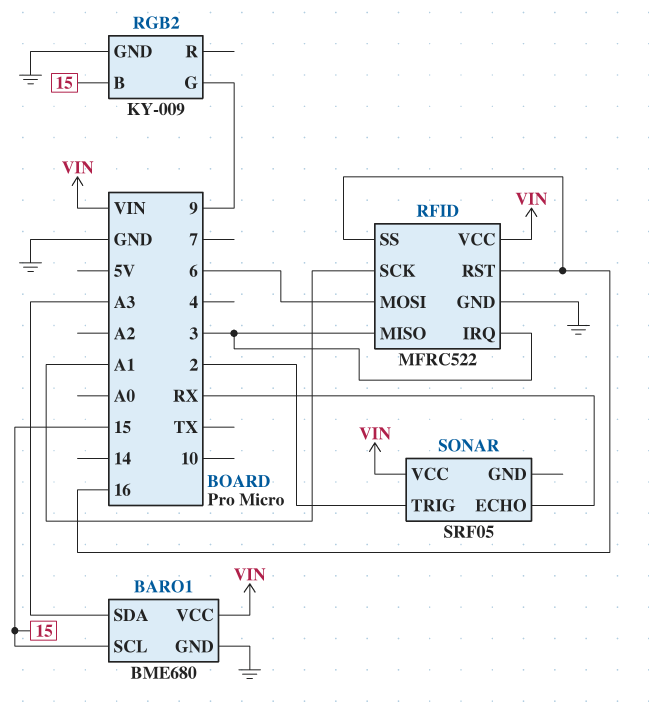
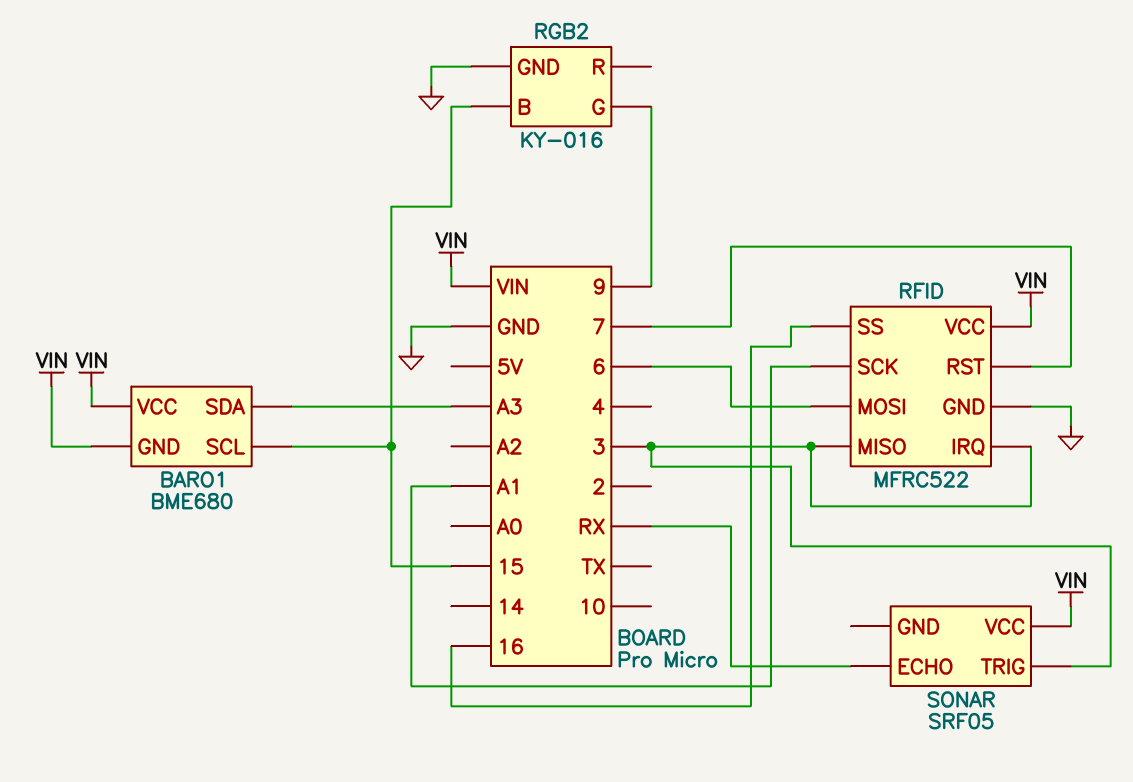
BARO1 pin GND: GND -> VIN
RFID pin RST: 16 -> 7
RGB2: KY-009 -> KY-016
SONAR pin TRIG: 2 -> 3

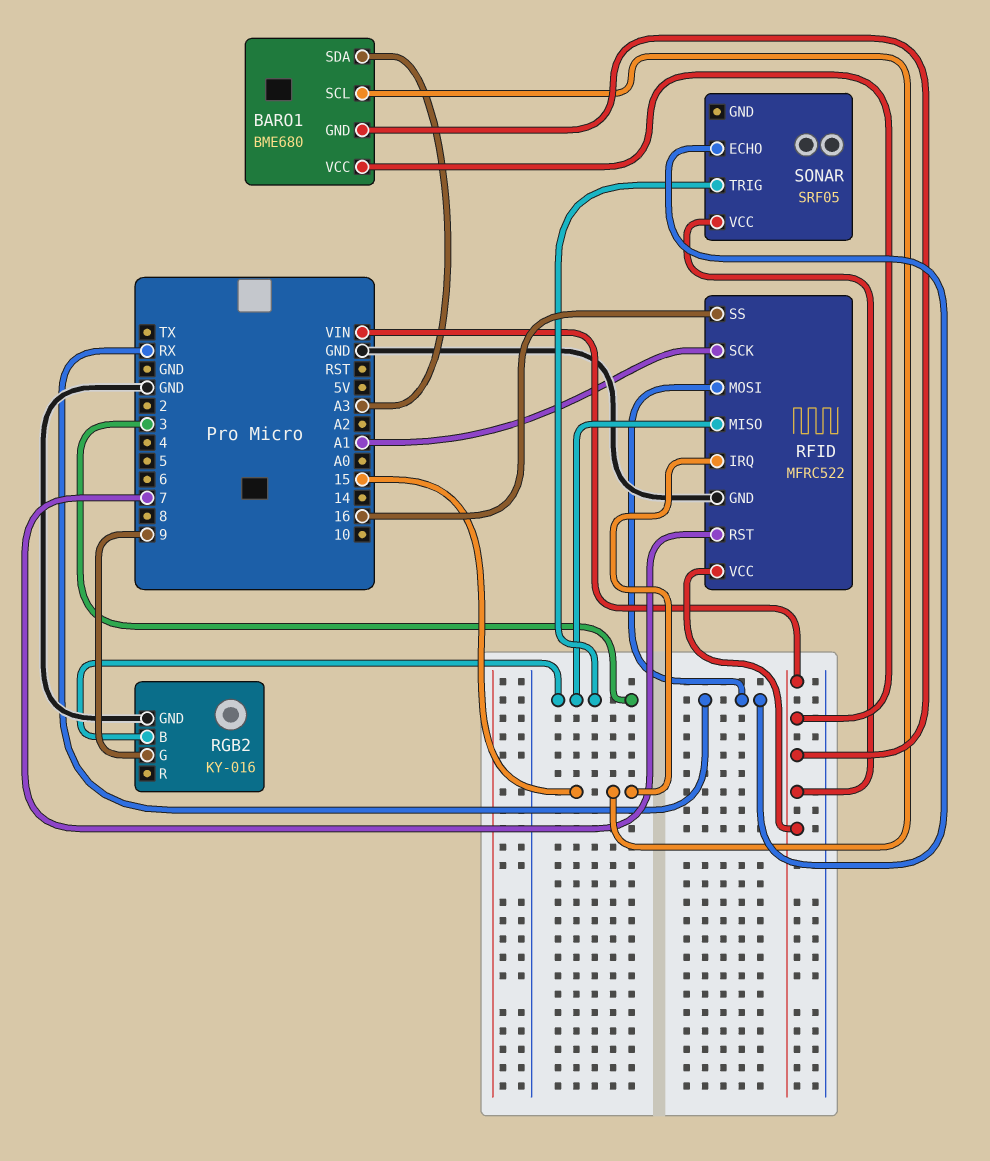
RFID pin IRQ: 3 -> 15
RFID pin MOSI: 6 -> RX
RGB2 pin B: 15 -> 3

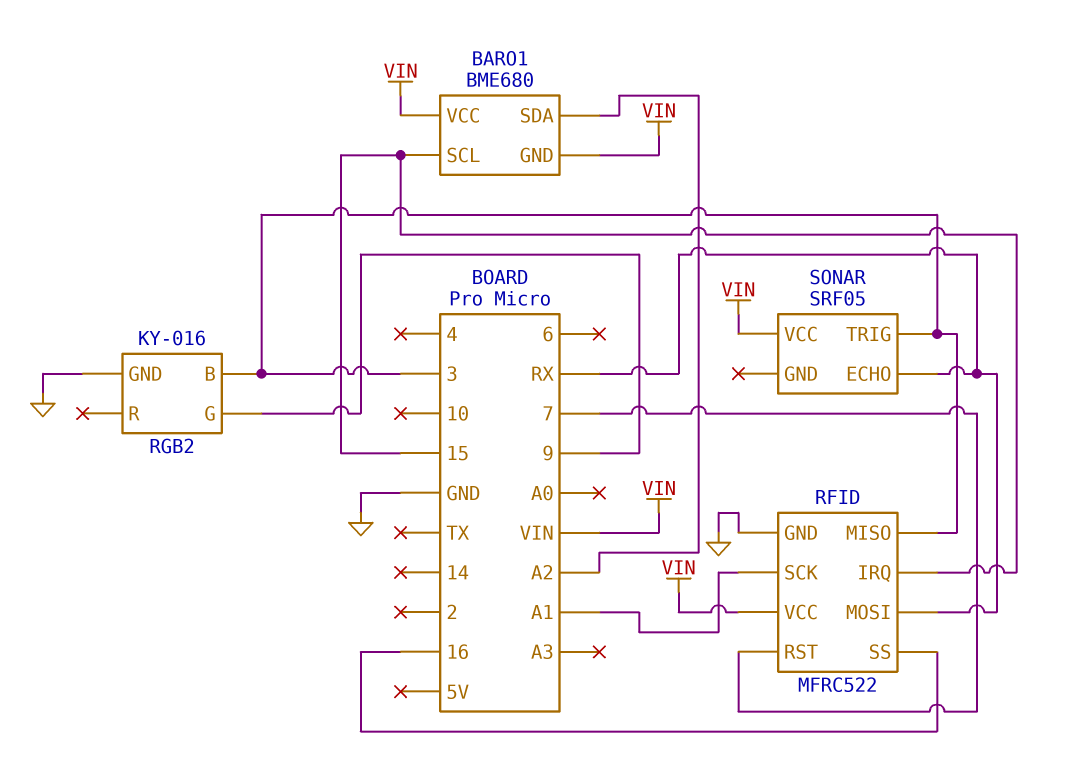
BARO1 pin SDA: A3 -> A2

